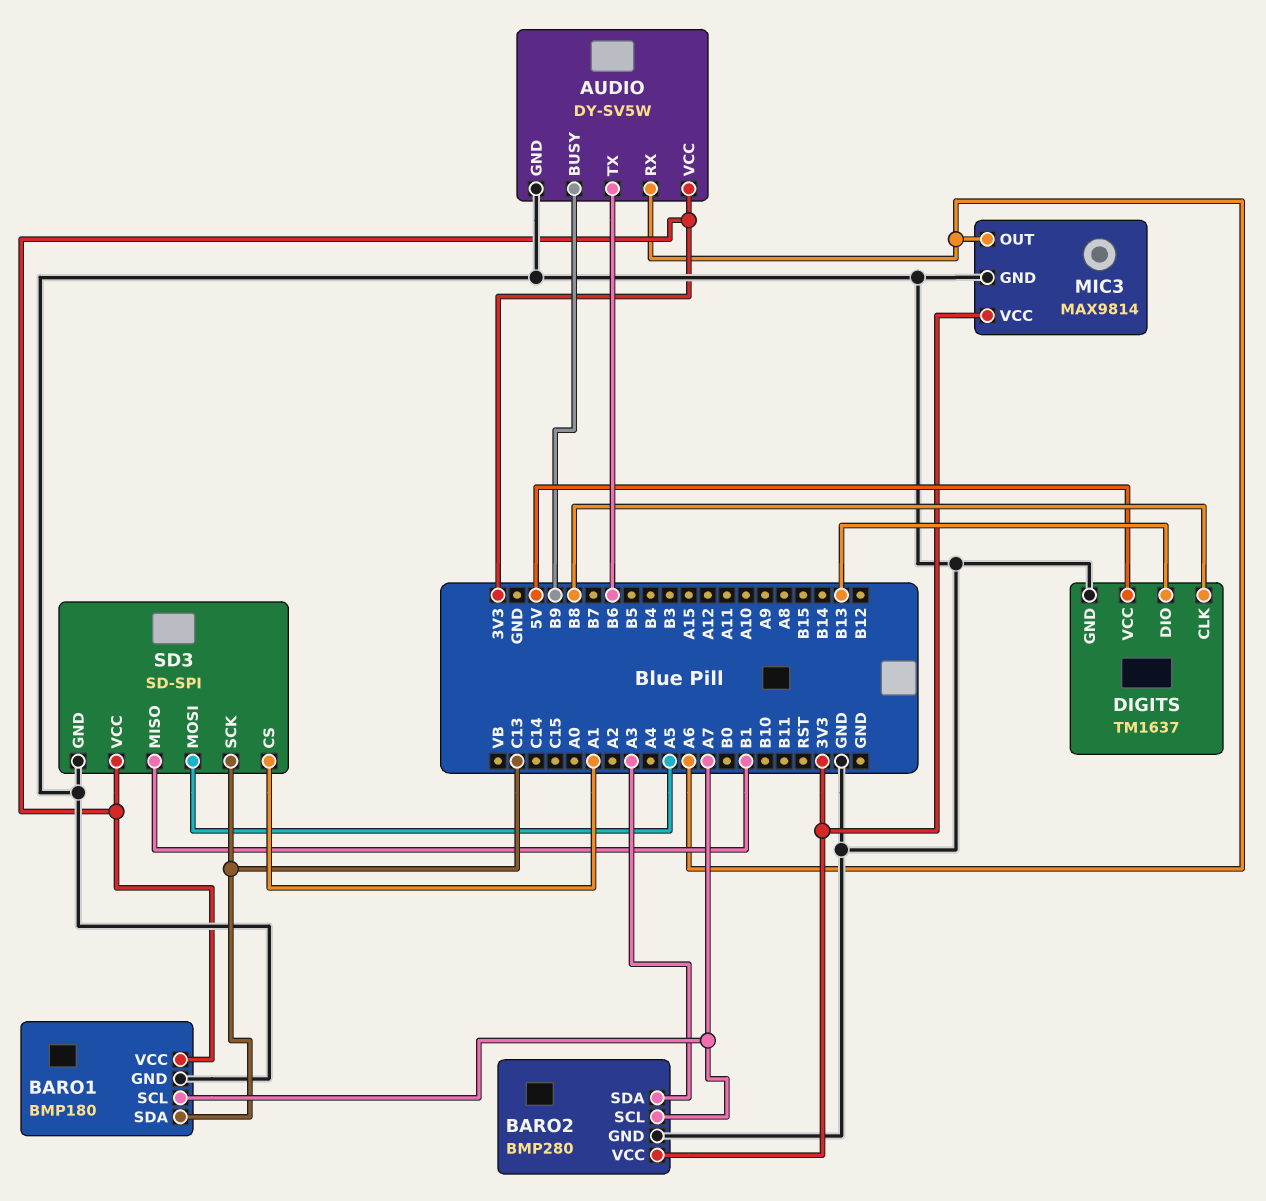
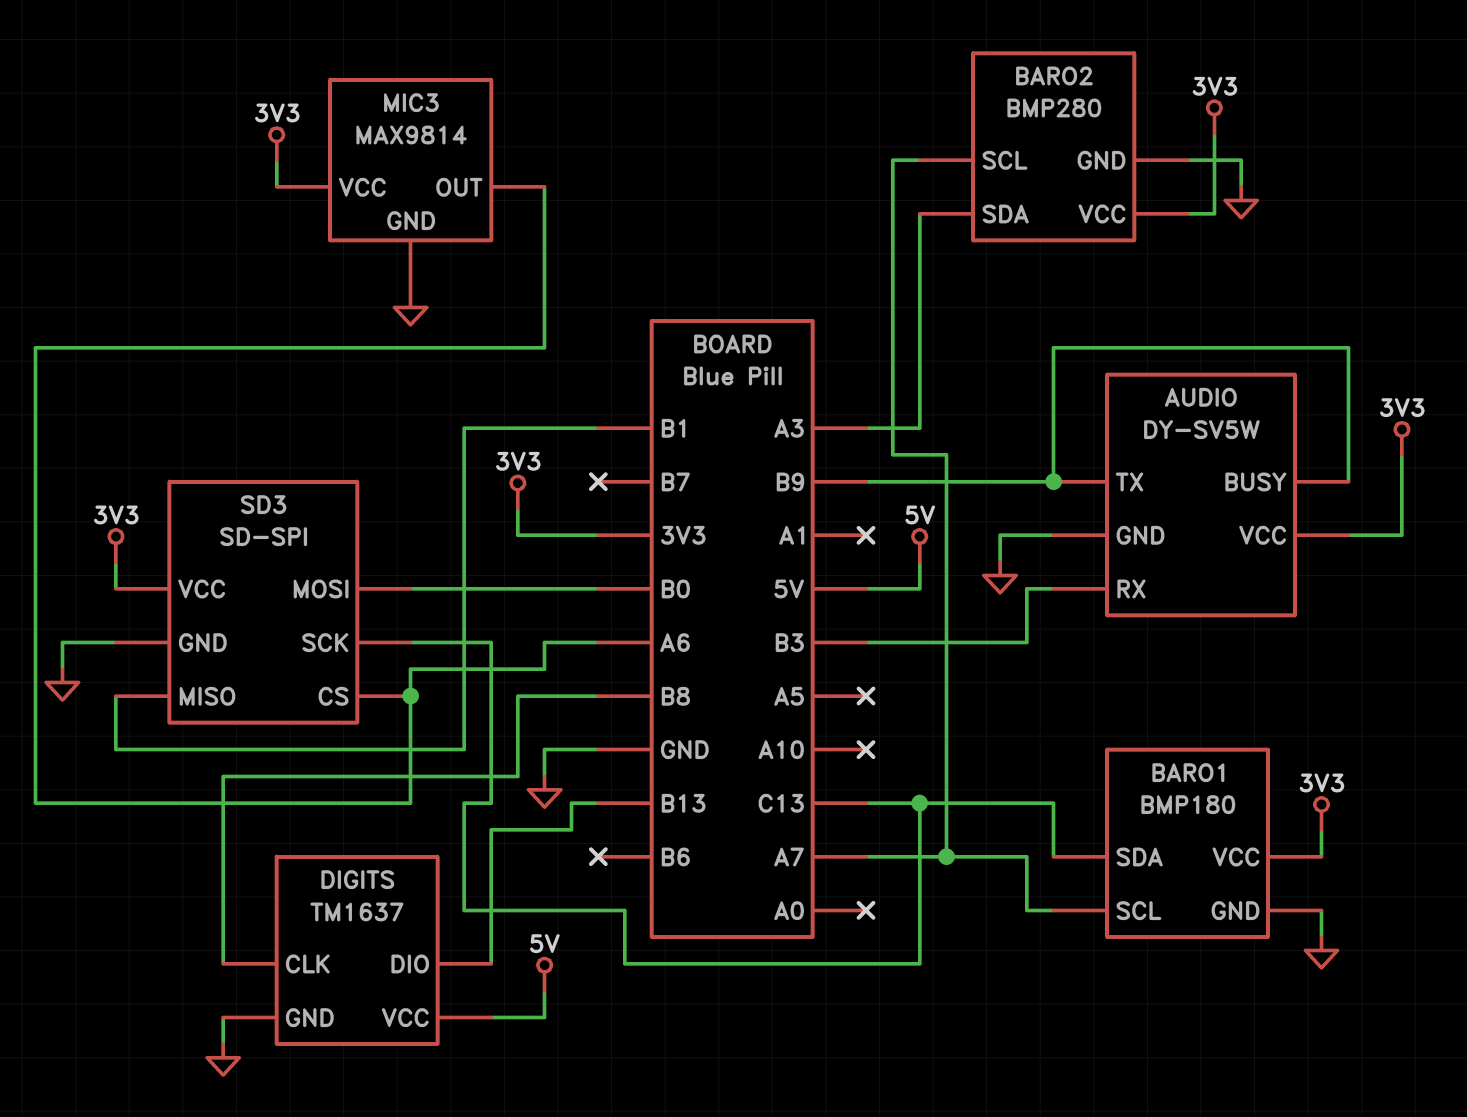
AUDIO pin RX: A6 -> B3
AUDIO pin TX: B6 -> B9
SD3 pin CS: A1 -> A6
SD3 pin MOSI: A5 -> B0

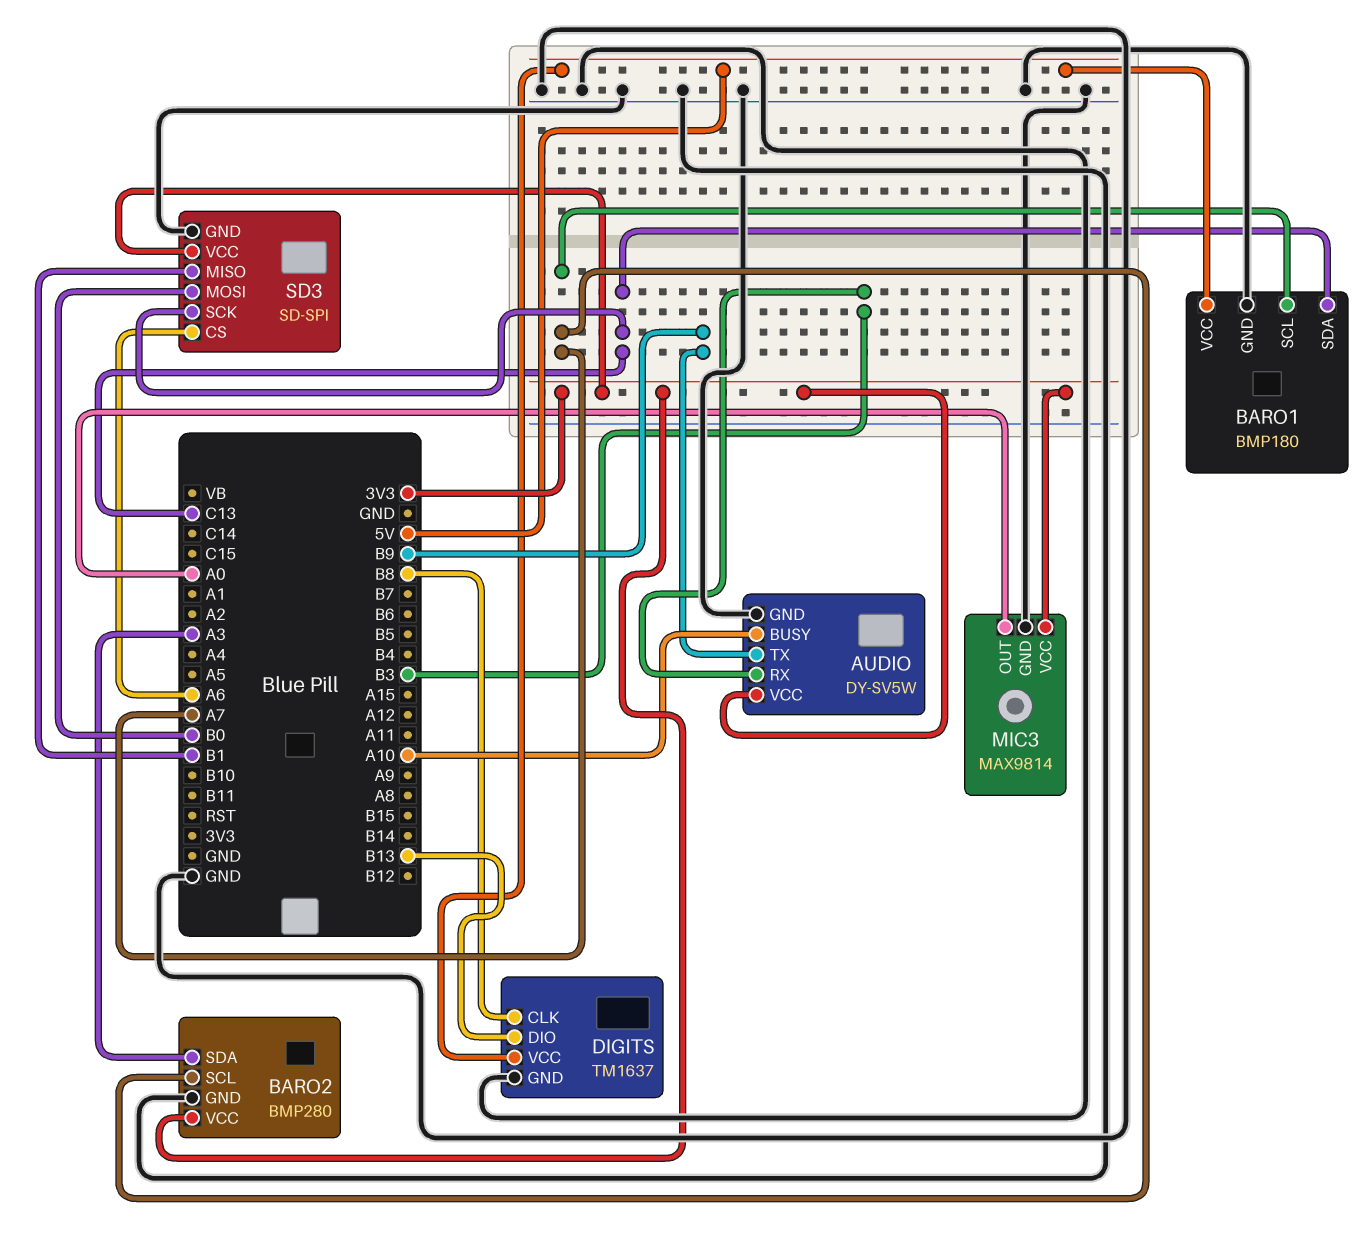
AUDIO pin BUSY: B9 -> A10
BARO1 pin VCC: 3V3 -> 5V
MIC3 pin OUT: A6 -> A0

